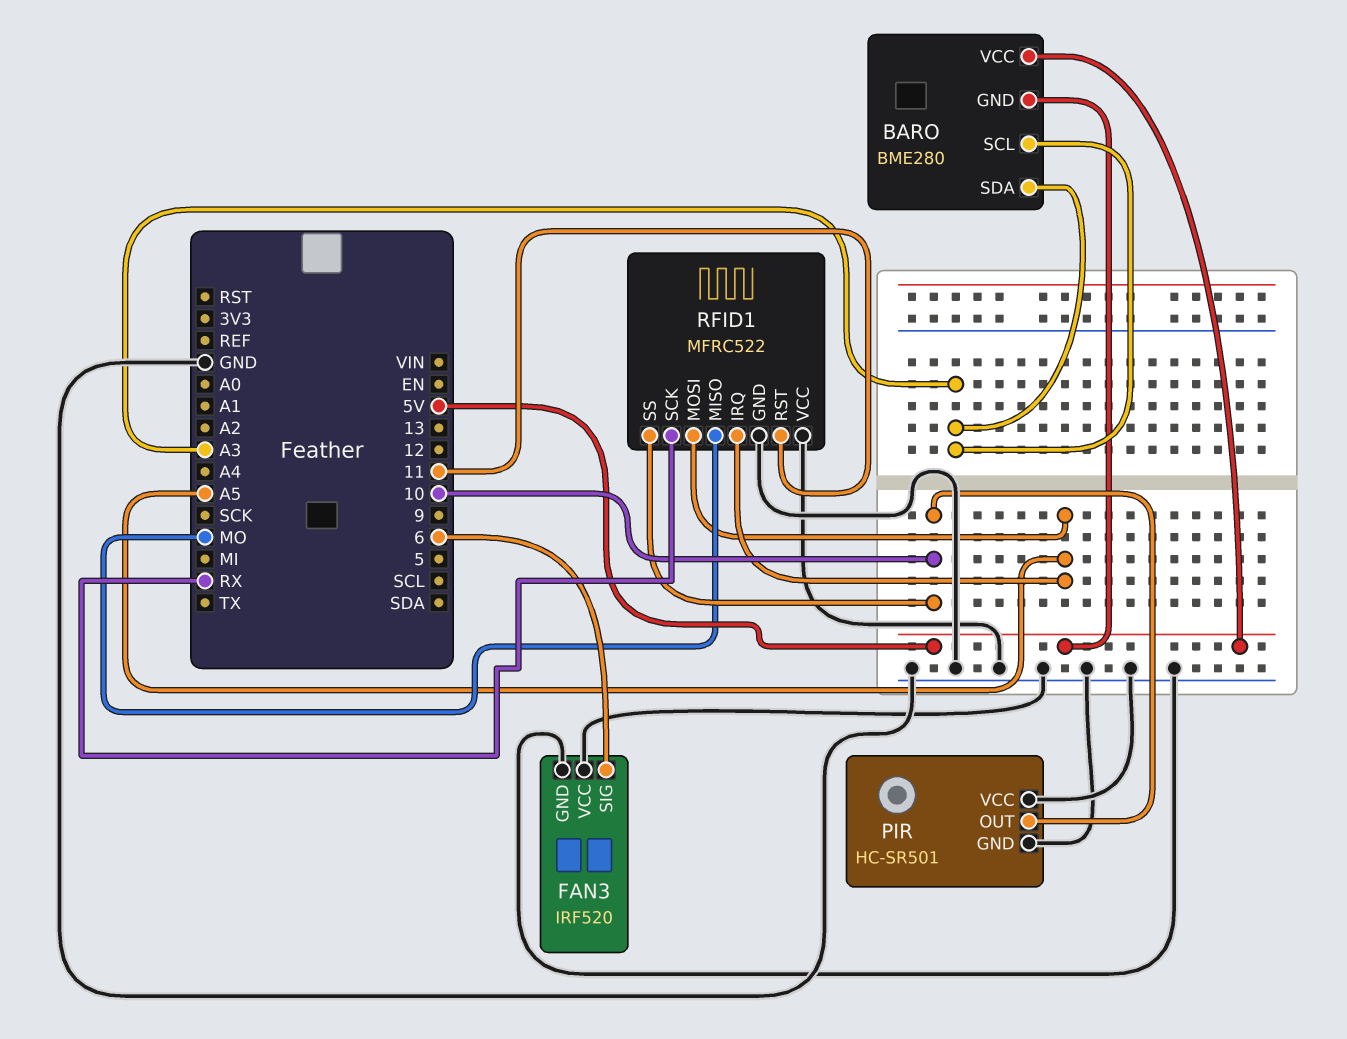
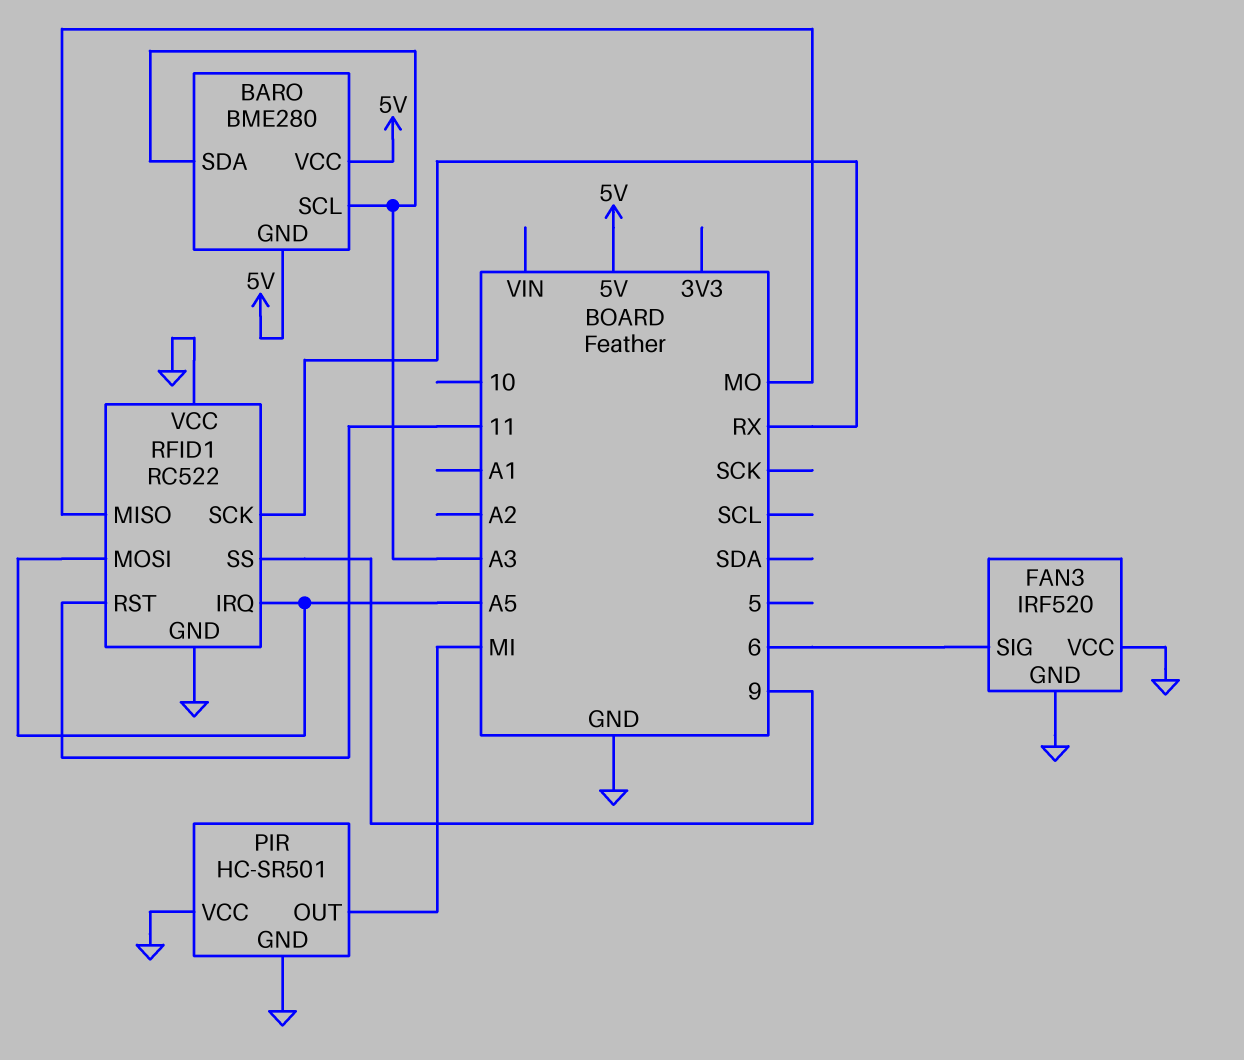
PIR pin OUT: 10 -> MI
RFID1: MFRC522 -> RC522
RFID1 pin SS: 10 -> 9

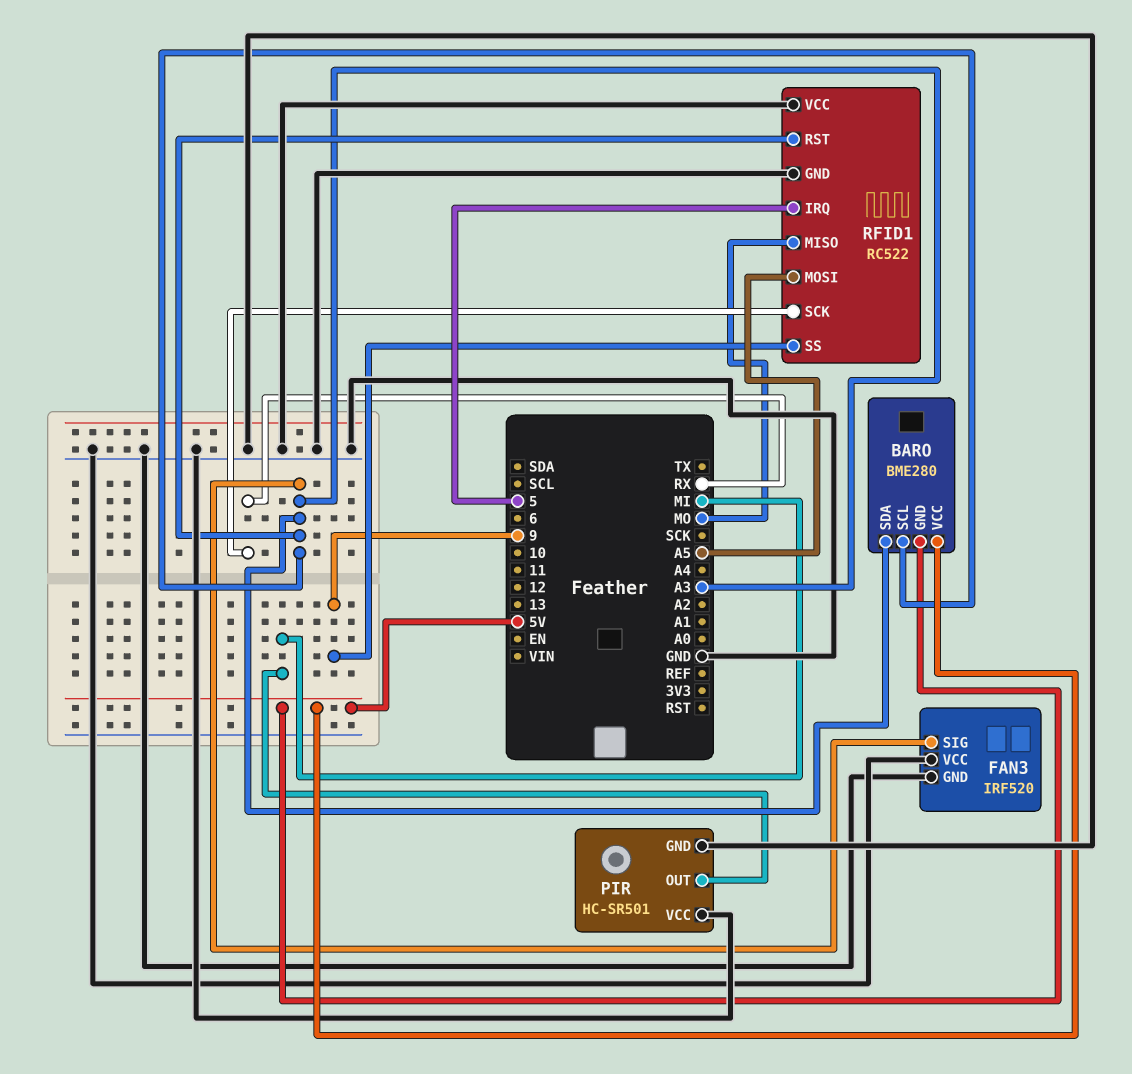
FAN3 pin SIG: 6 -> A3
RFID1 pin IRQ: A5 -> 5
RFID1 pin RST: 11 -> A3

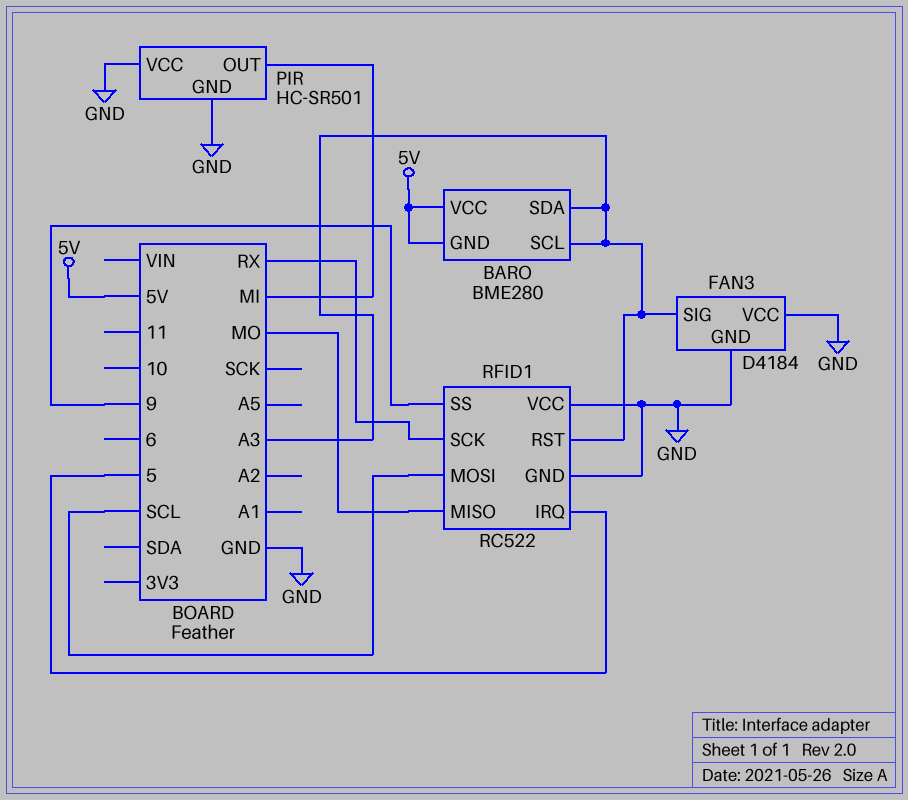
FAN3: IRF520 -> D4184
RFID1 pin MOSI: A5 -> SCL

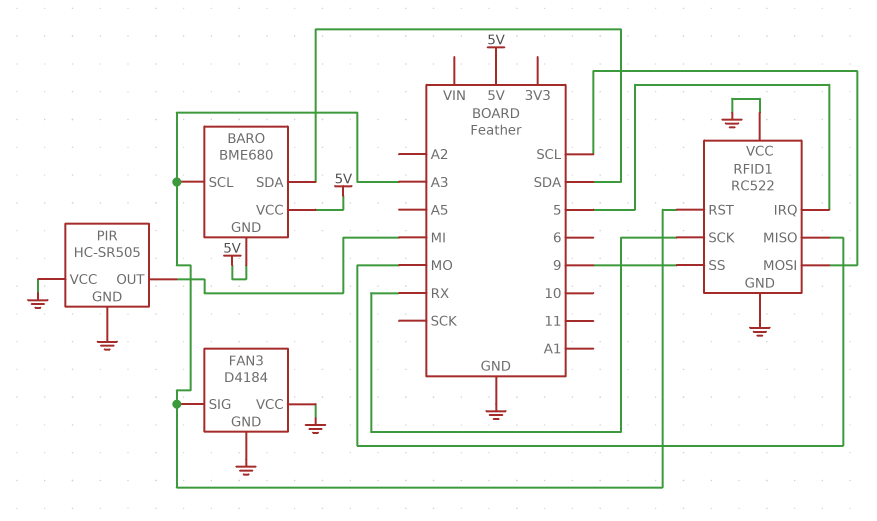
BARO: BME280 -> BME680
BARO pin SDA: A3 -> SDA
PIR: HC-SR501 -> HC-SR505

